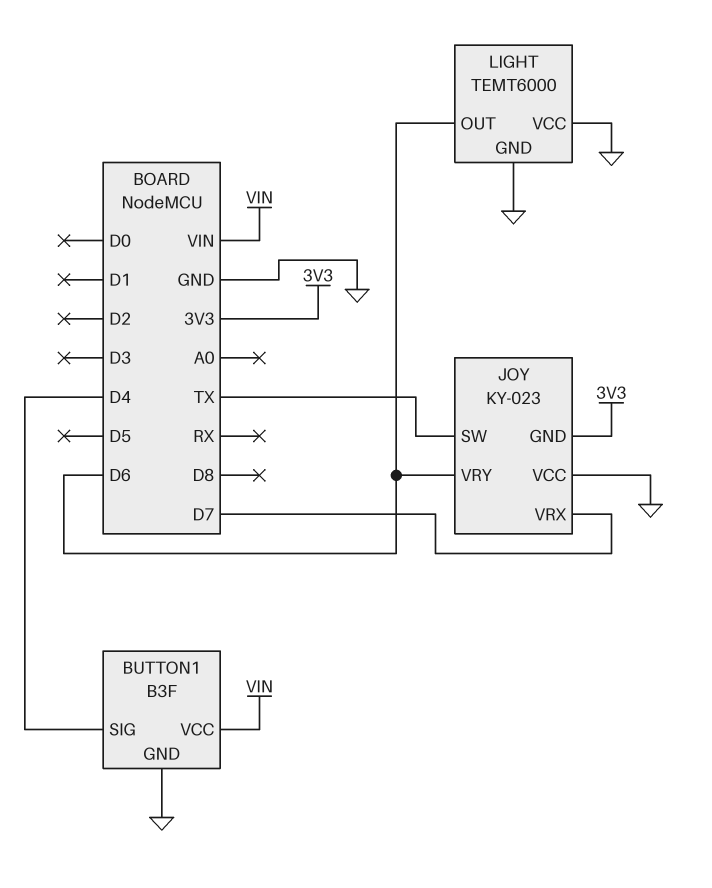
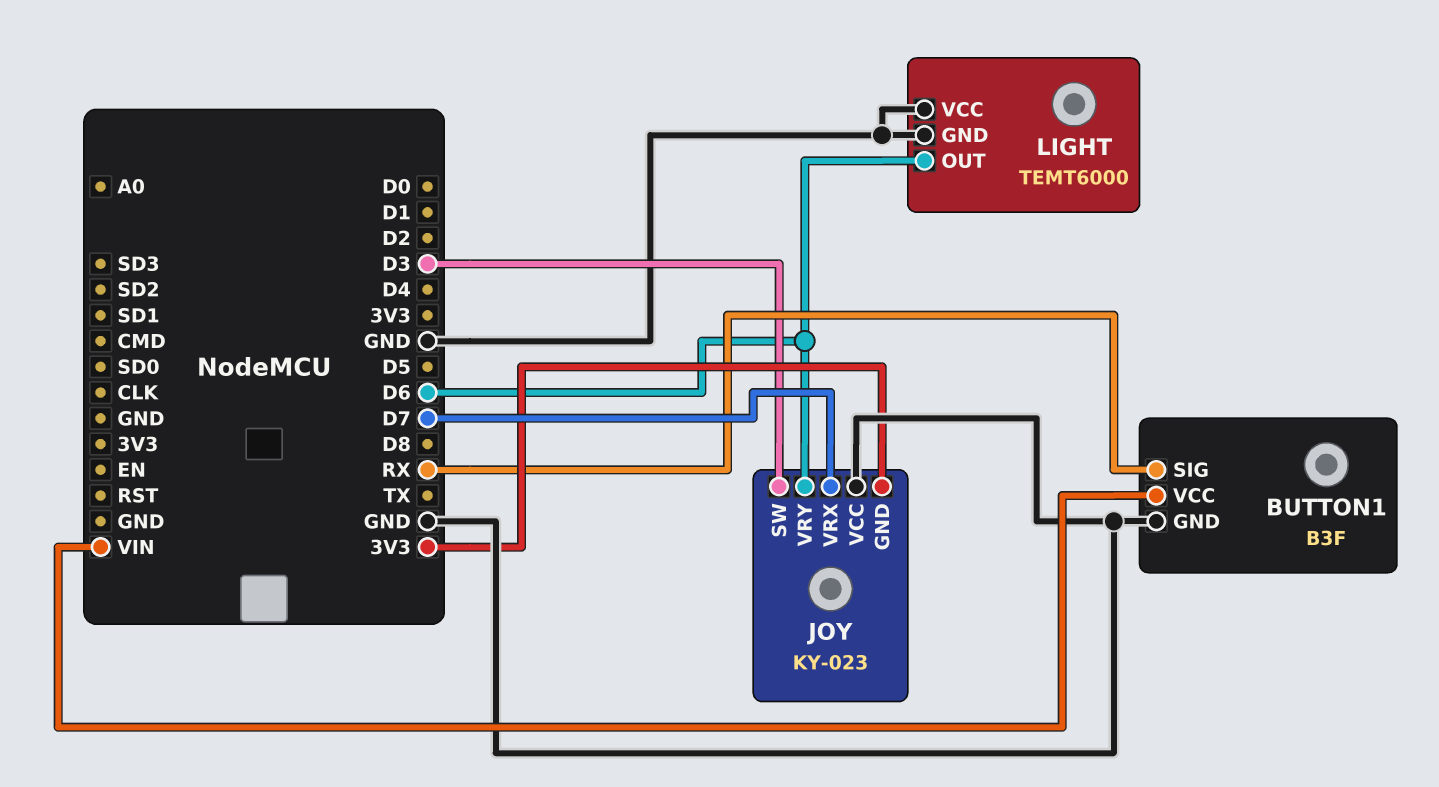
BUTTON1 pin SIG: D4 -> RX
JOY pin SW: TX -> D3

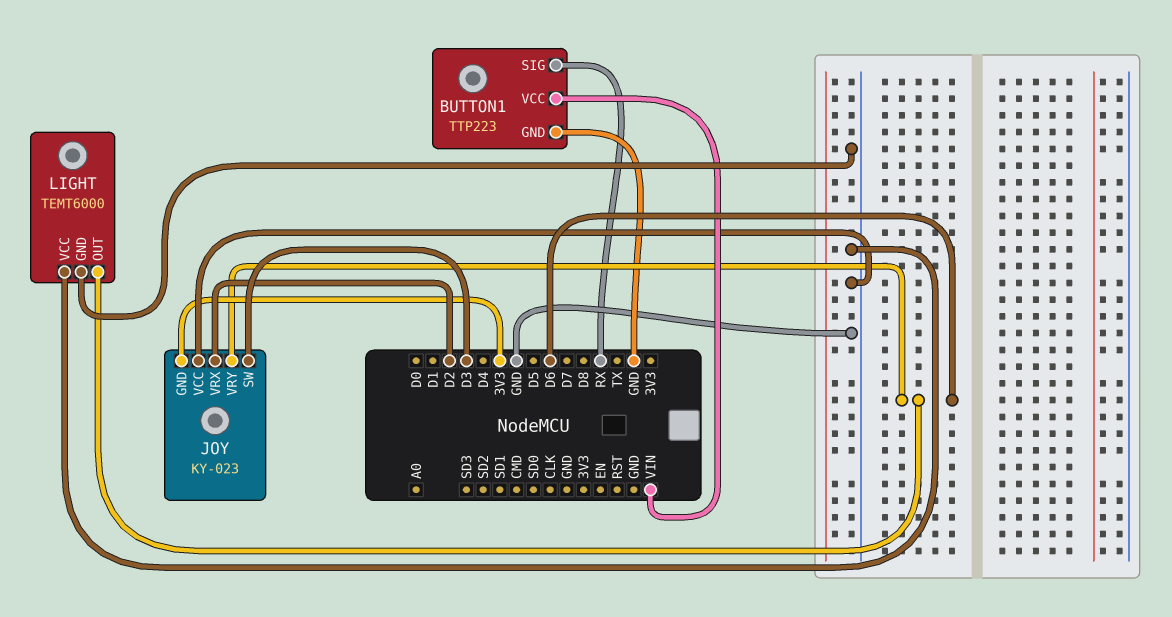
BUTTON1: B3F -> TTP223
JOY pin VRX: D7 -> D2

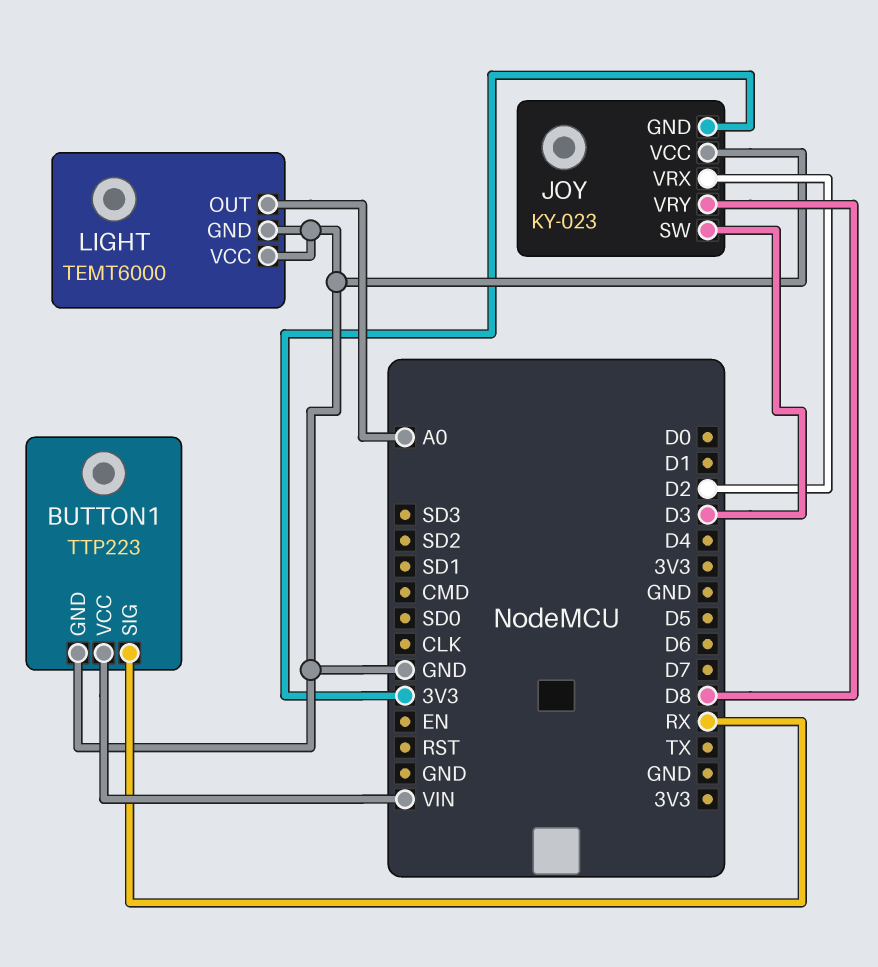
JOY pin VRY: D6 -> D8
LIGHT pin OUT: D6 -> A0

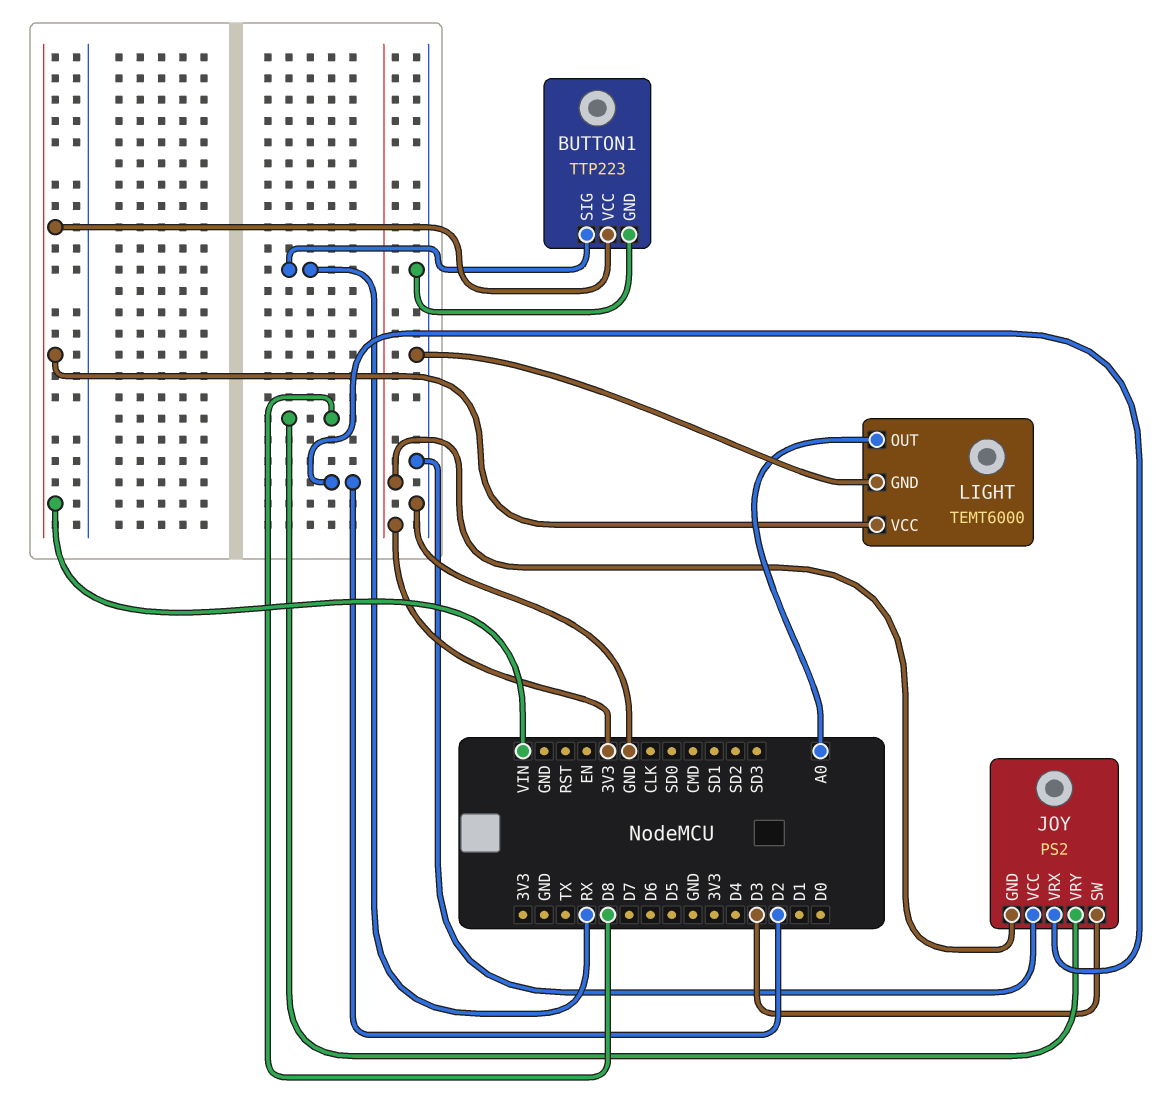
JOY: KY-023 -> PS2
LIGHT pin VCC: GND -> VIN

